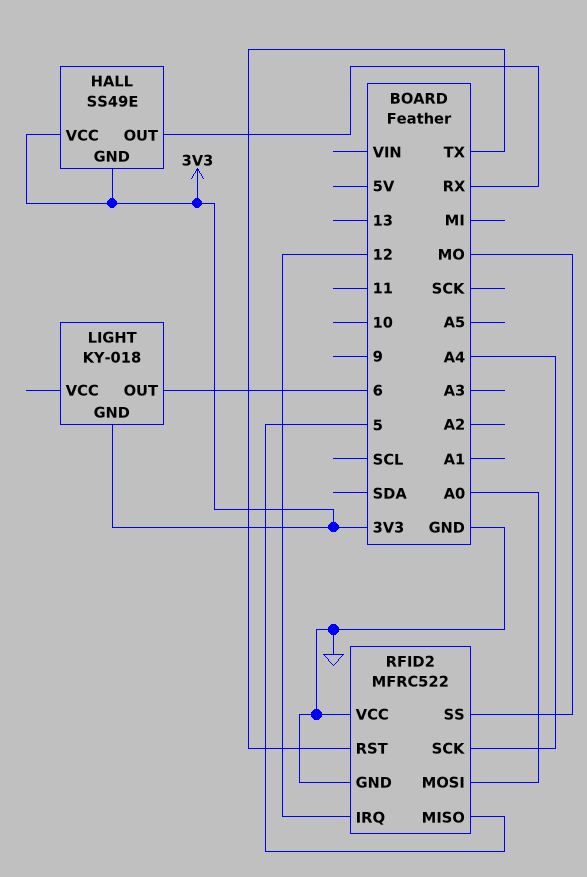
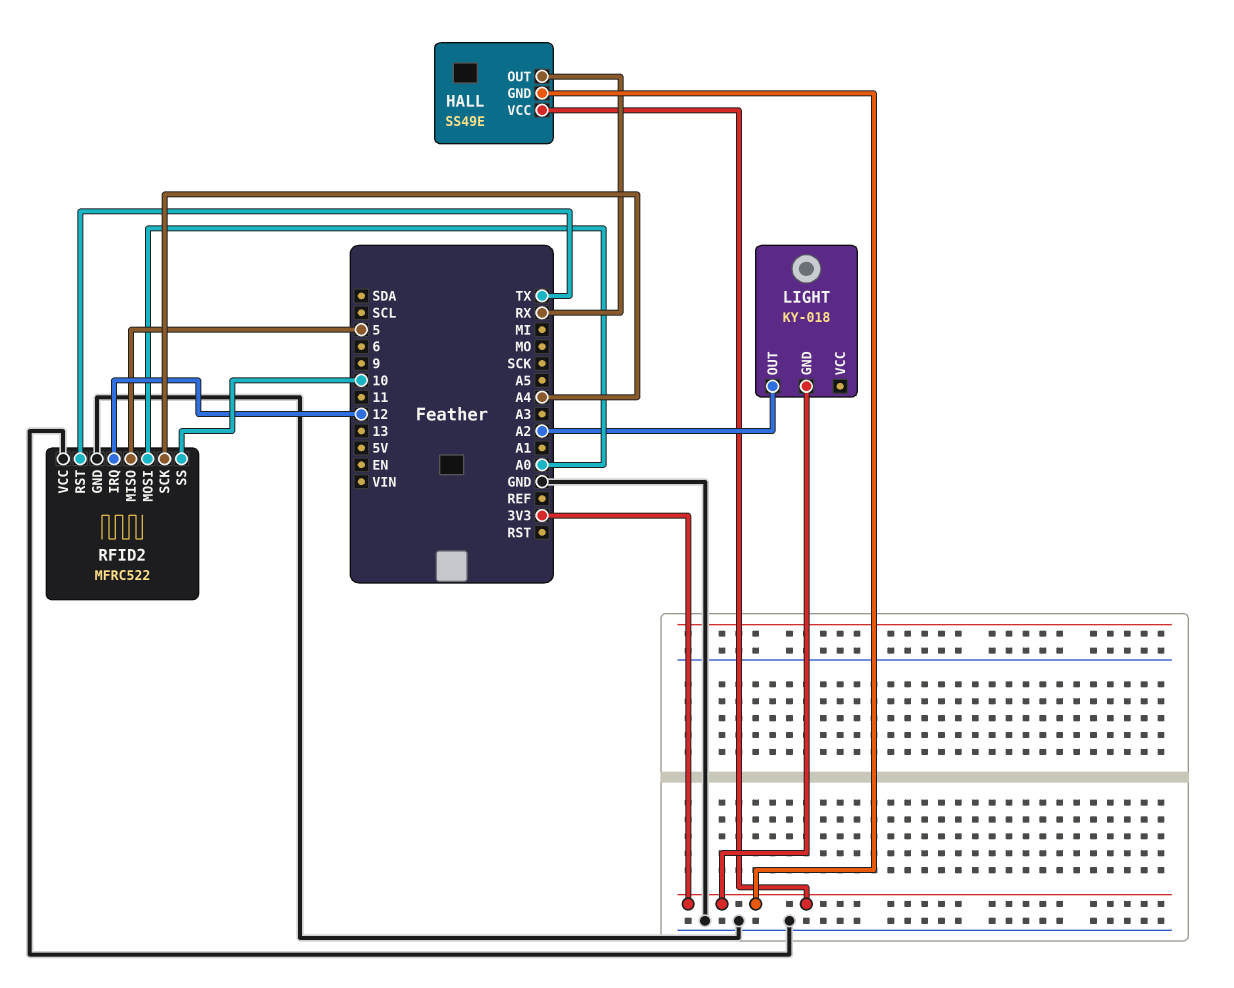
LIGHT pin OUT: 6 -> A2
RFID2 pin SS: MO -> 10

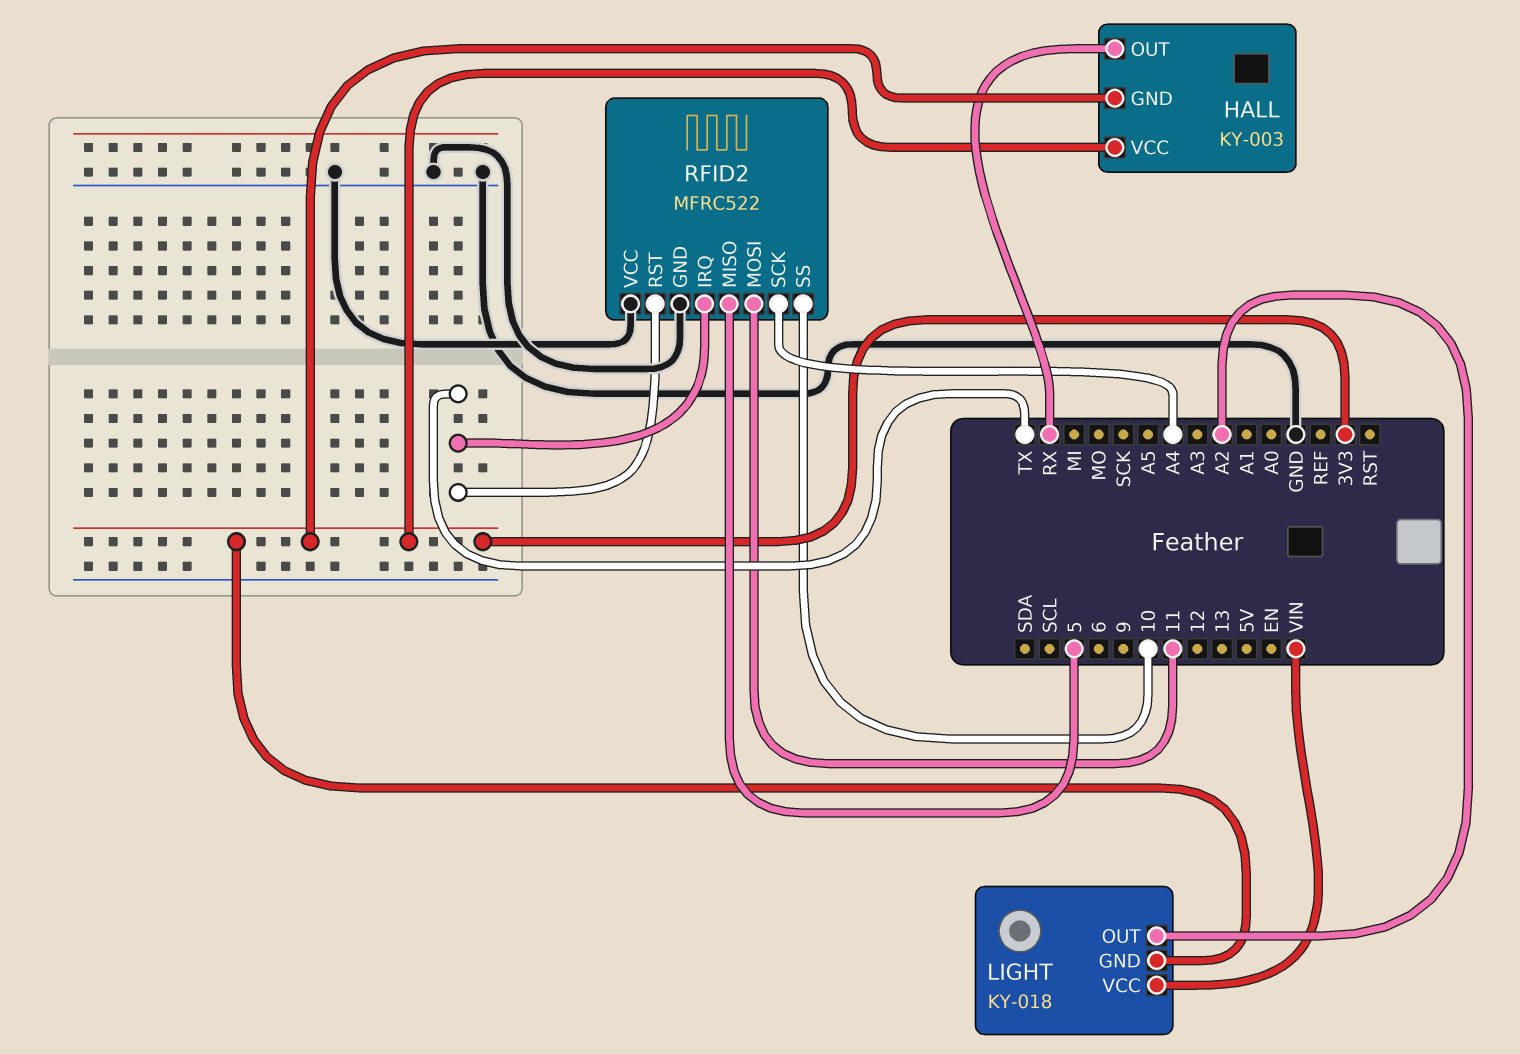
HALL: SS49E -> KY-003
LIGHT pin VCC: none -> VIN
RFID2 pin IRQ: 12 -> TX
RFID2 pin MOSI: A0 -> 11

